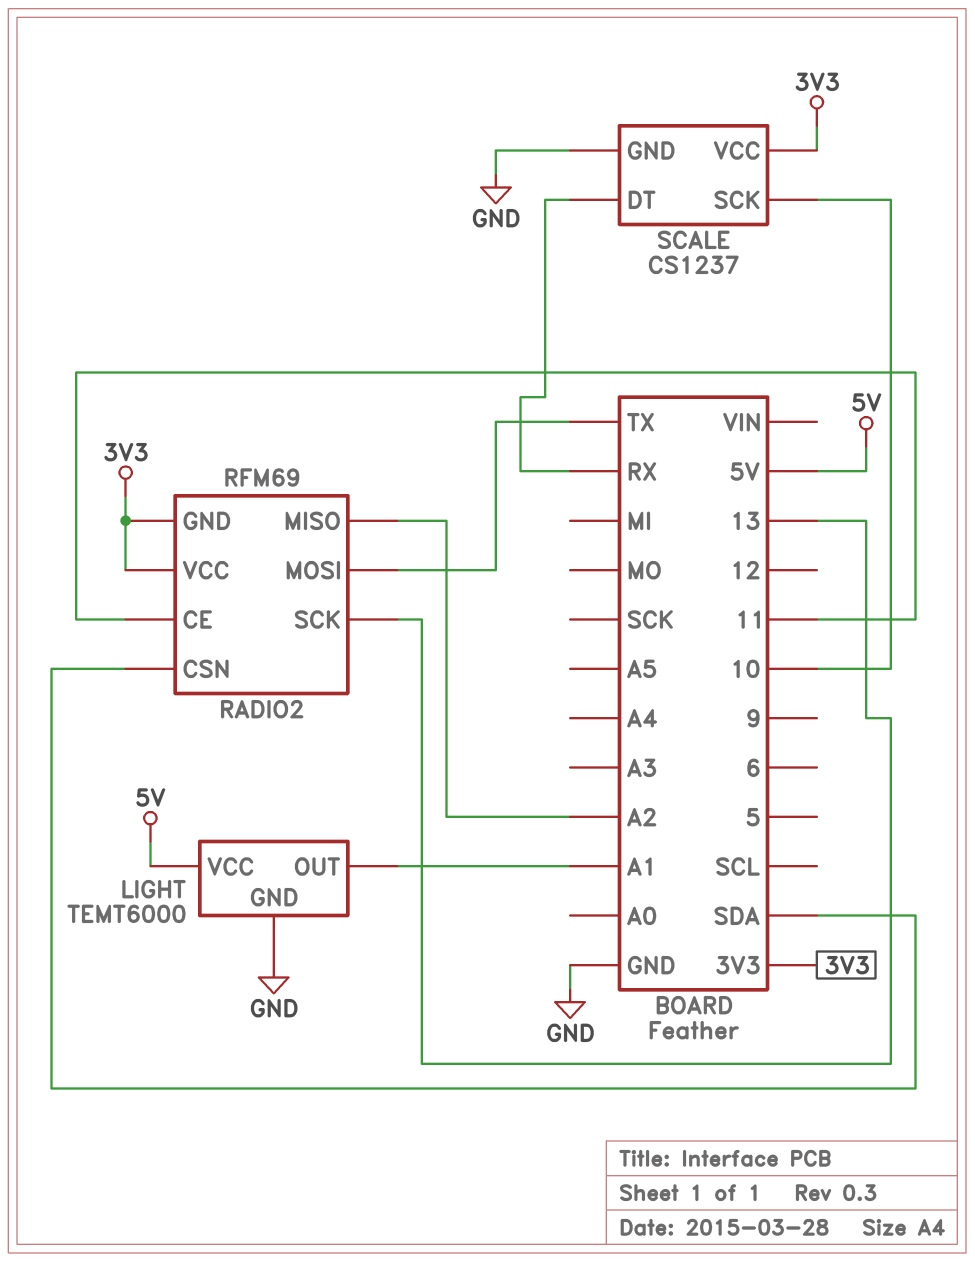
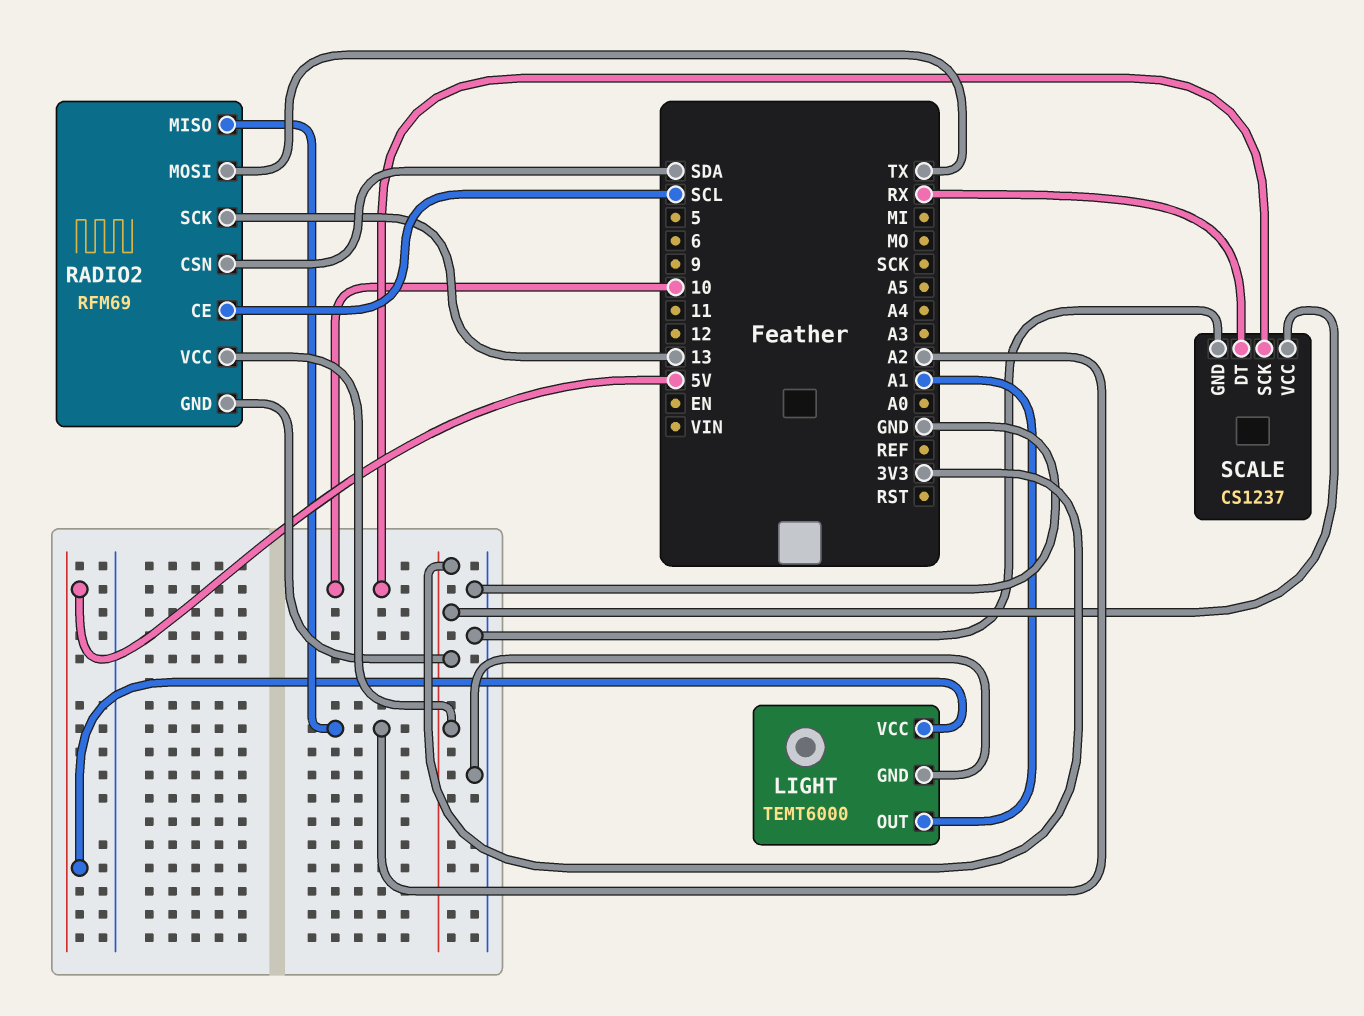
RADIO2 pin CE: 11 -> SCL

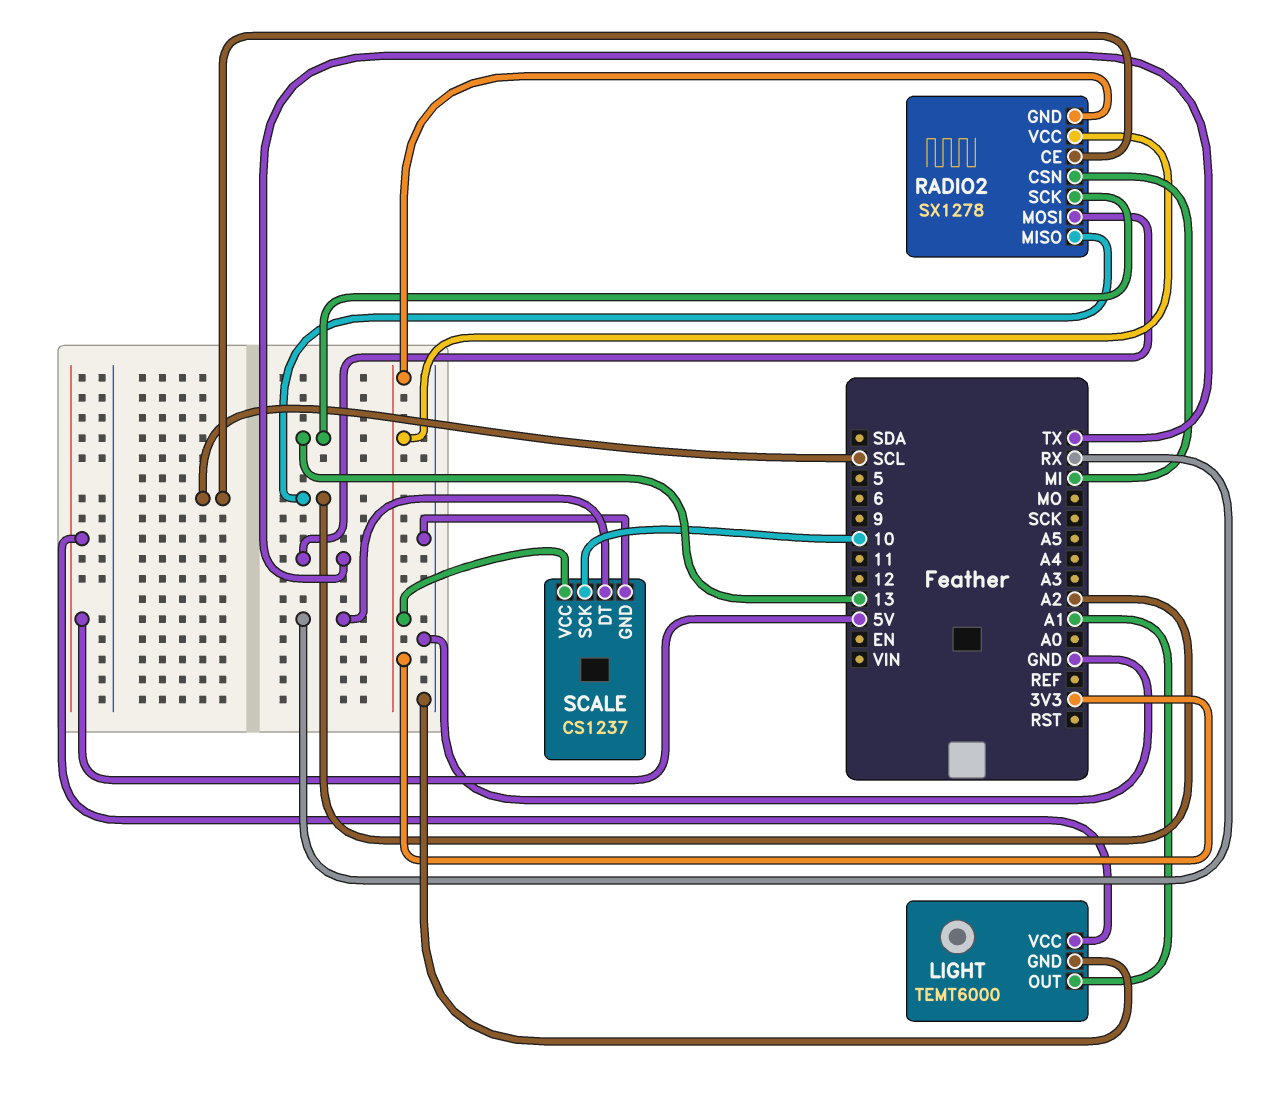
RADIO2: RFM69 -> SX1278
RADIO2 pin CSN: SDA -> MI

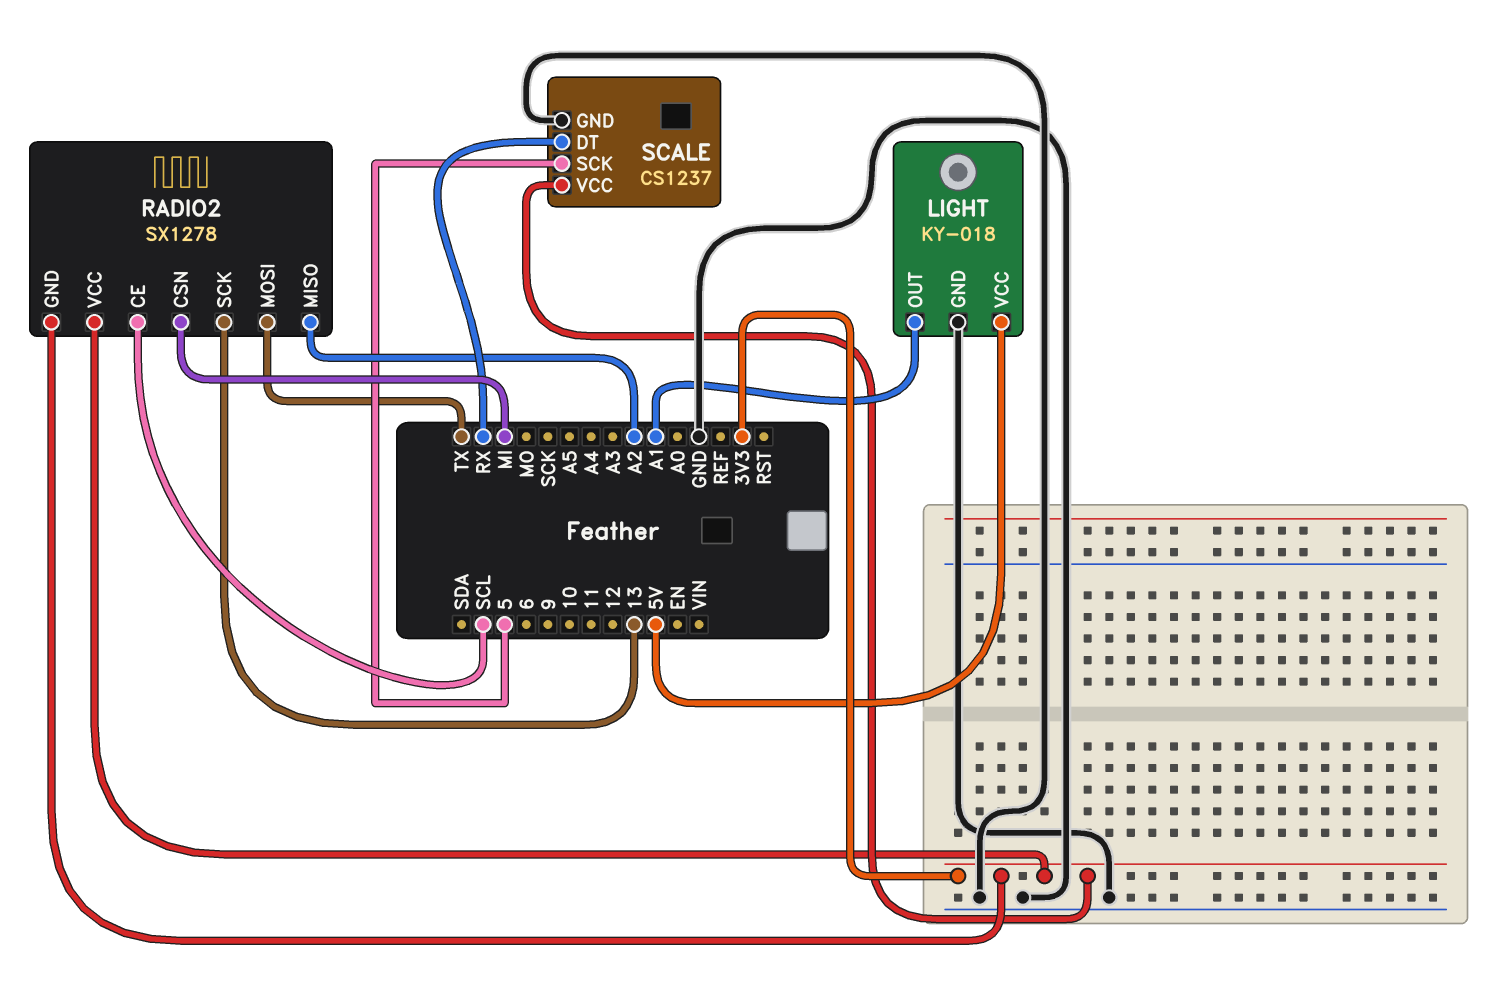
LIGHT: TEMT6000 -> KY-018
SCALE pin SCK: 10 -> 5

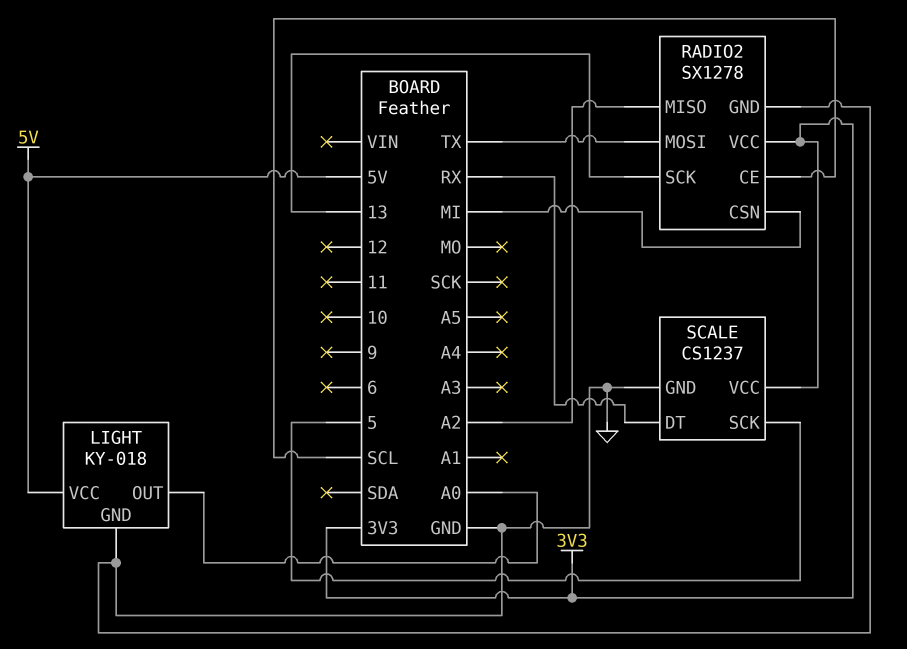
LIGHT pin OUT: A1 -> A0
RADIO2 pin GND: 3V3 -> GND

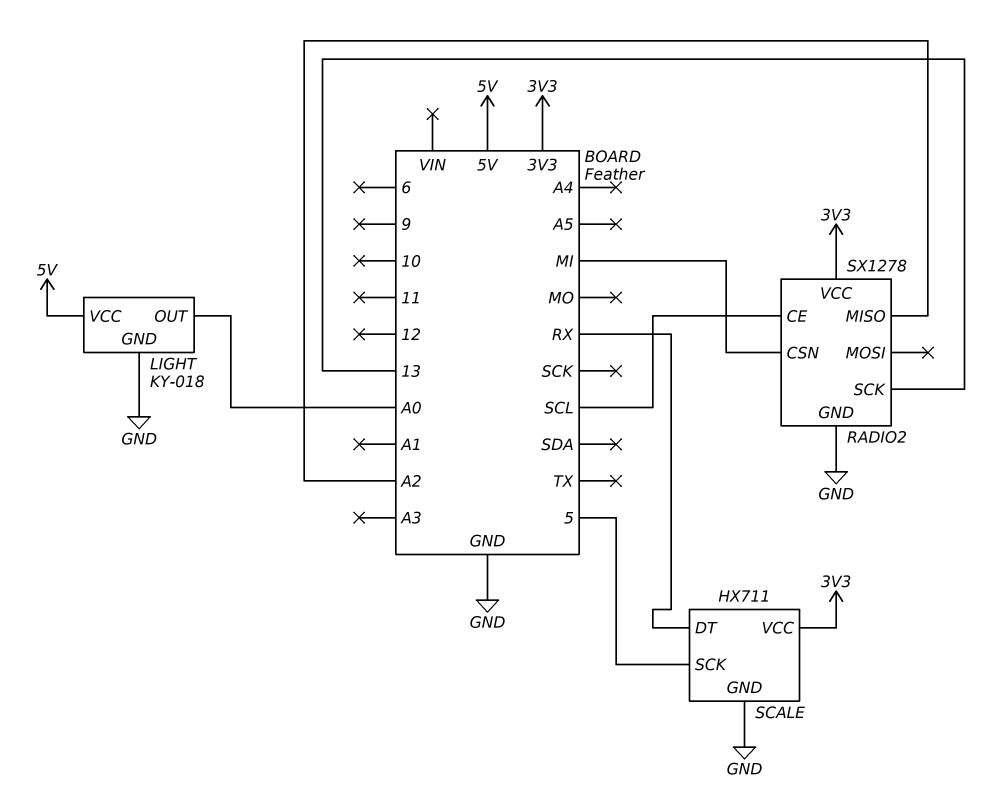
RADIO2 pin MOSI: TX -> none
SCALE: CS1237 -> HX711

